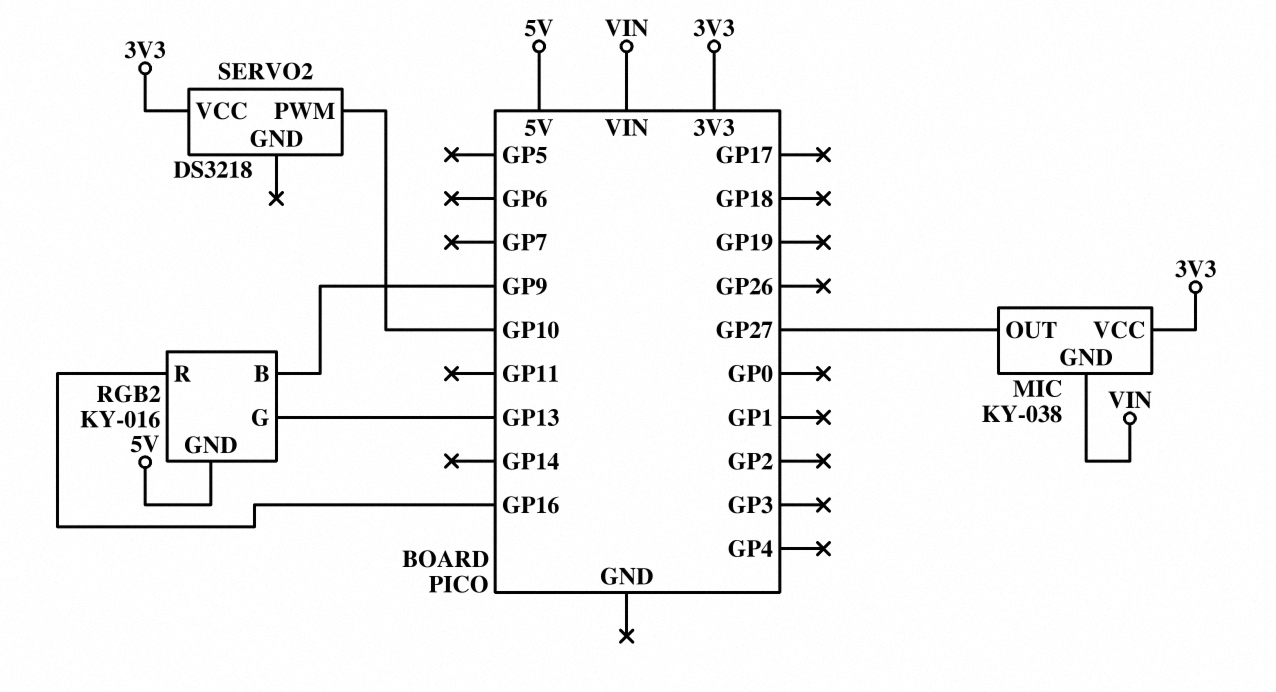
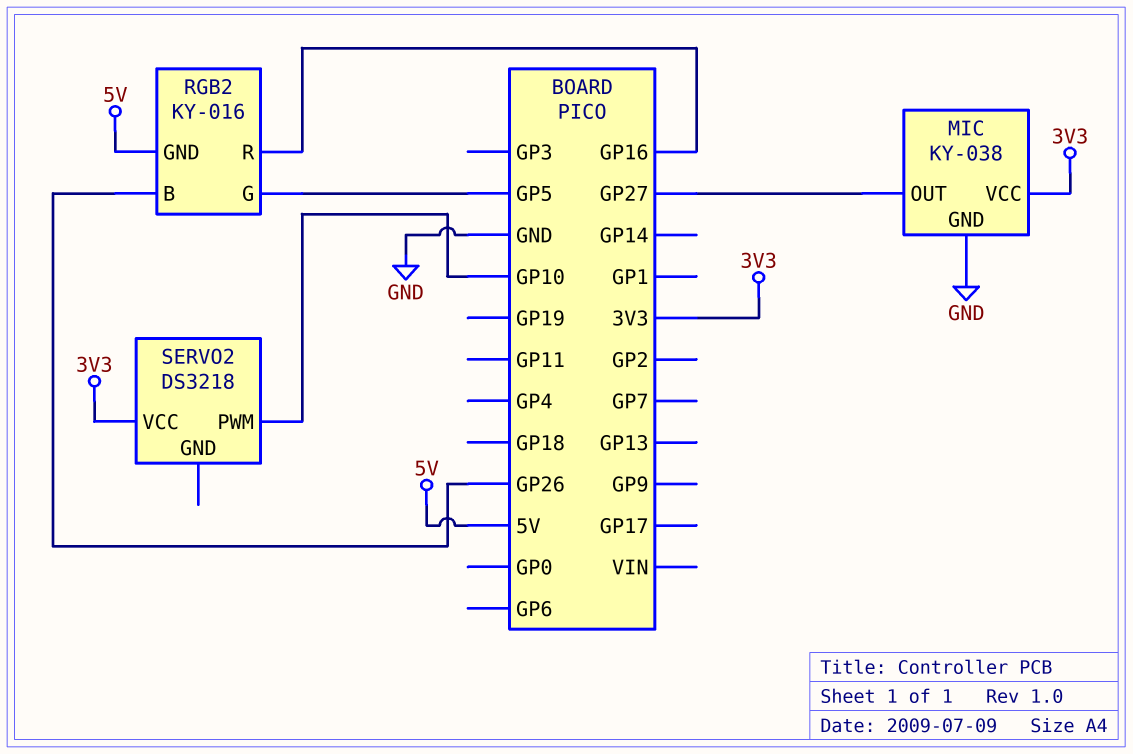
MIC pin GND: VIN -> GND
RGB2 pin B: GP9 -> GP26
RGB2 pin G: GP13 -> GP5

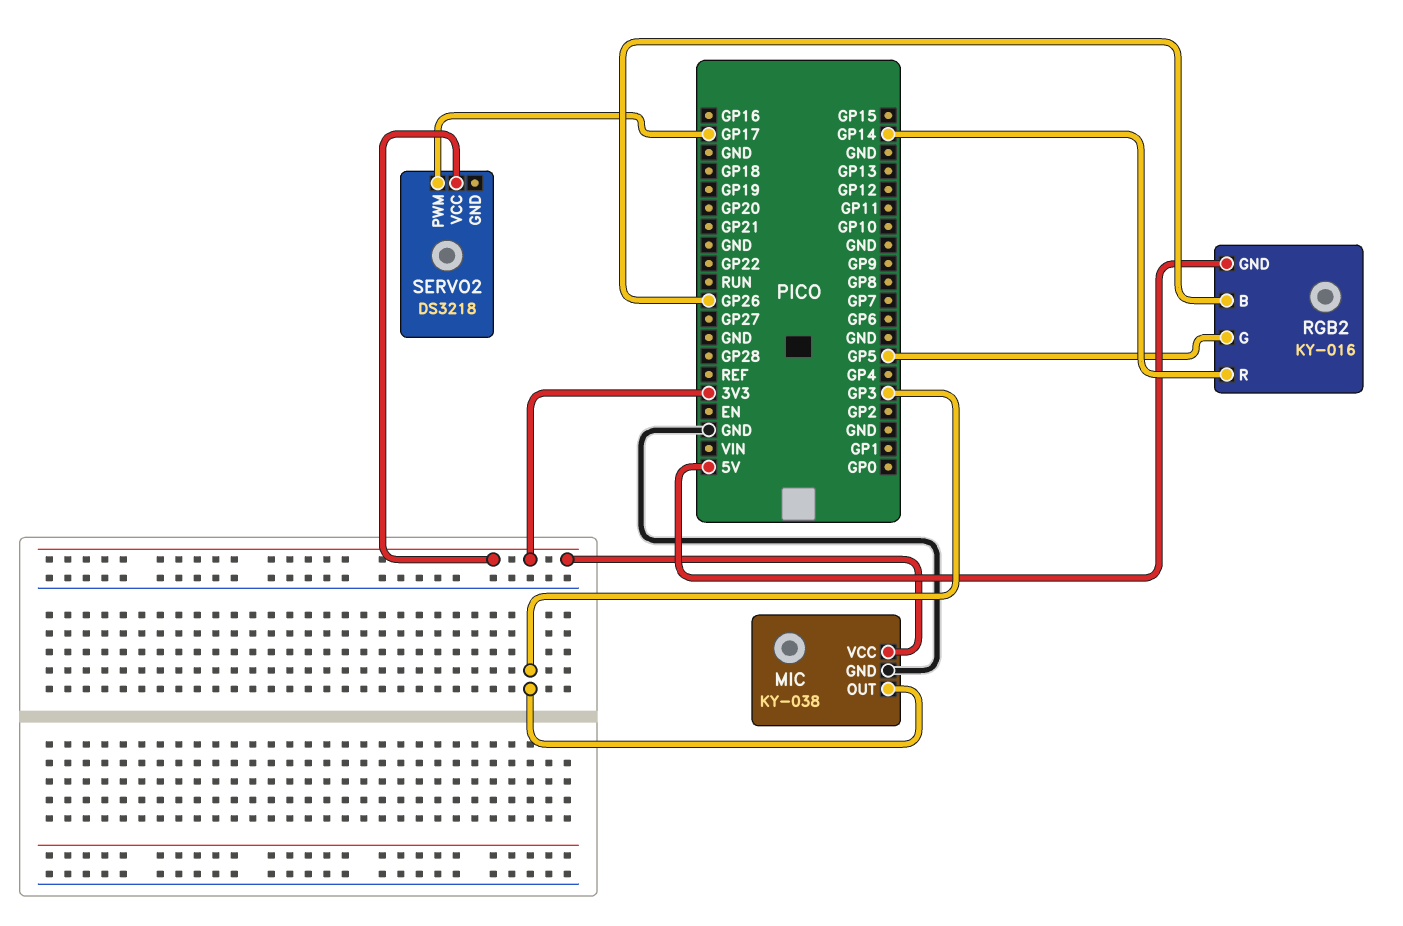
MIC pin OUT: GP27 -> GP3
RGB2 pin R: GP16 -> GP14
SERVO2 pin PWM: GP10 -> GP17

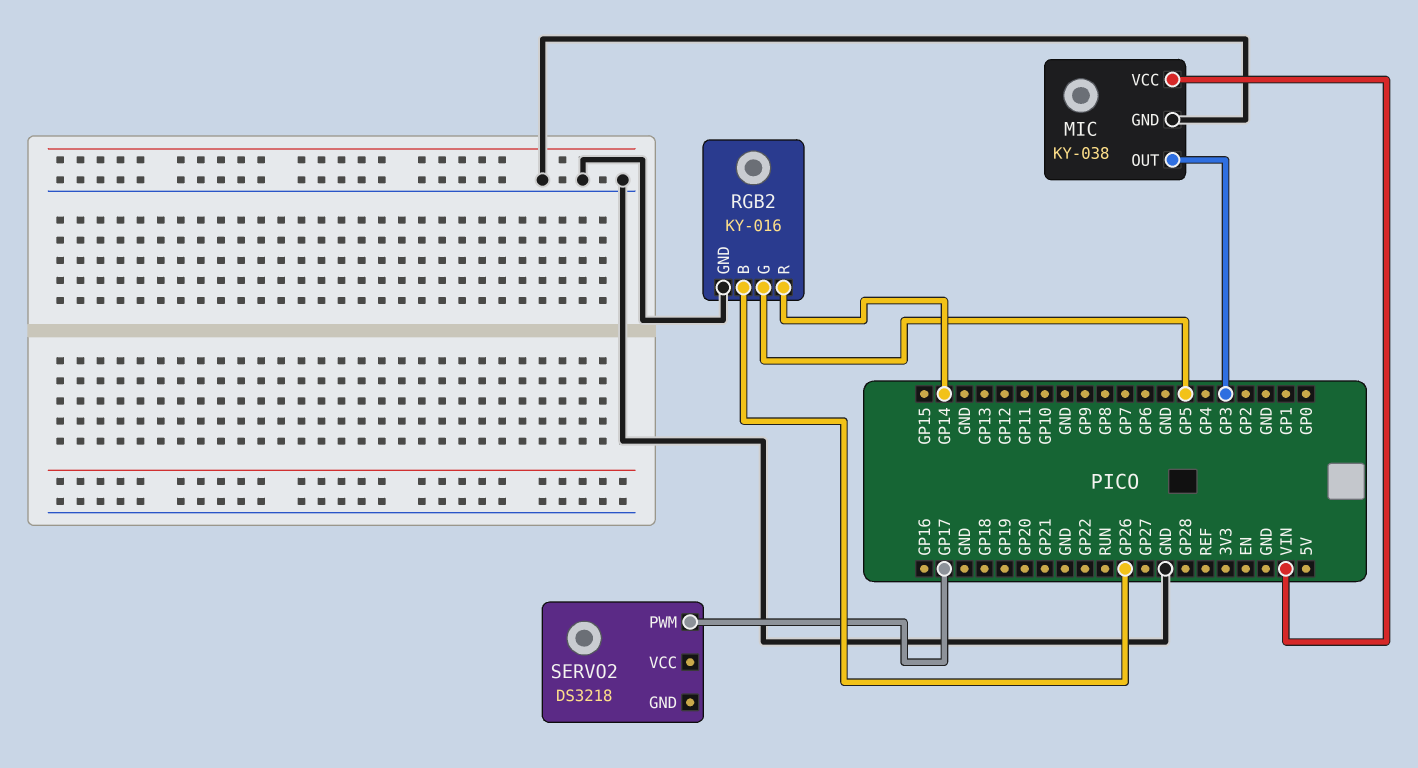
MIC pin VCC: 3V3 -> VIN
RGB2 pin GND: 5V -> GND
SERVO2 pin VCC: 3V3 -> none

